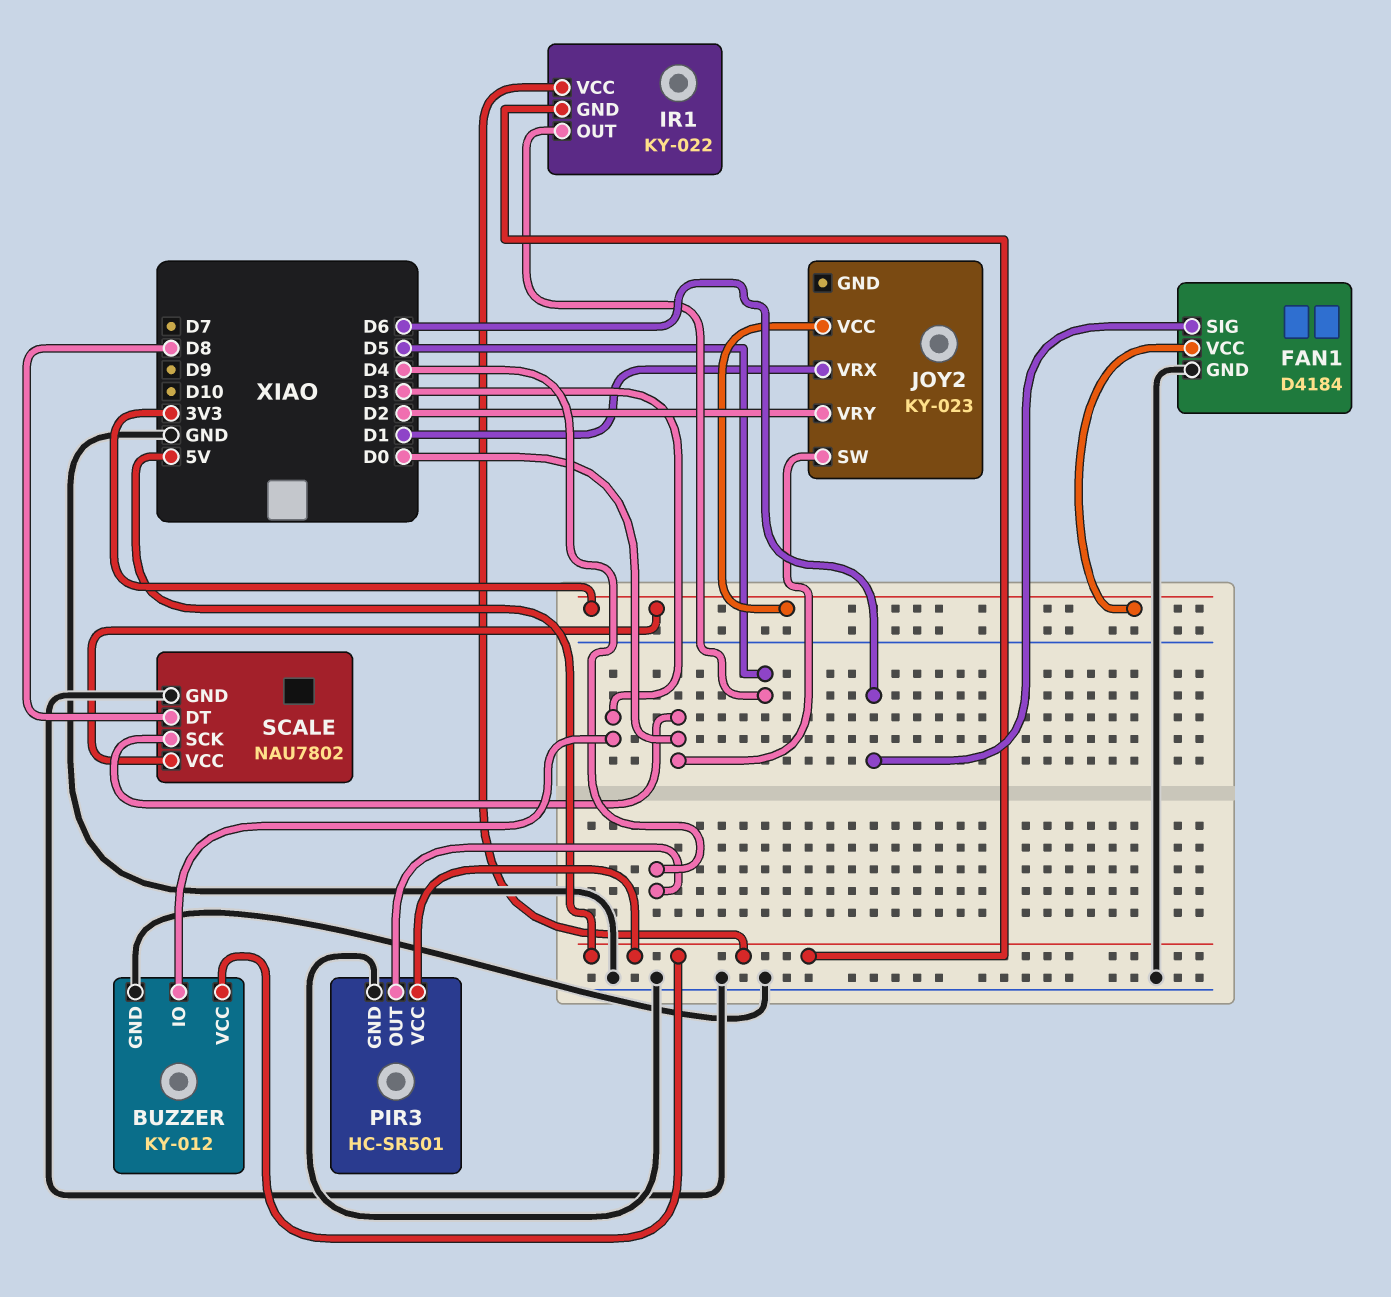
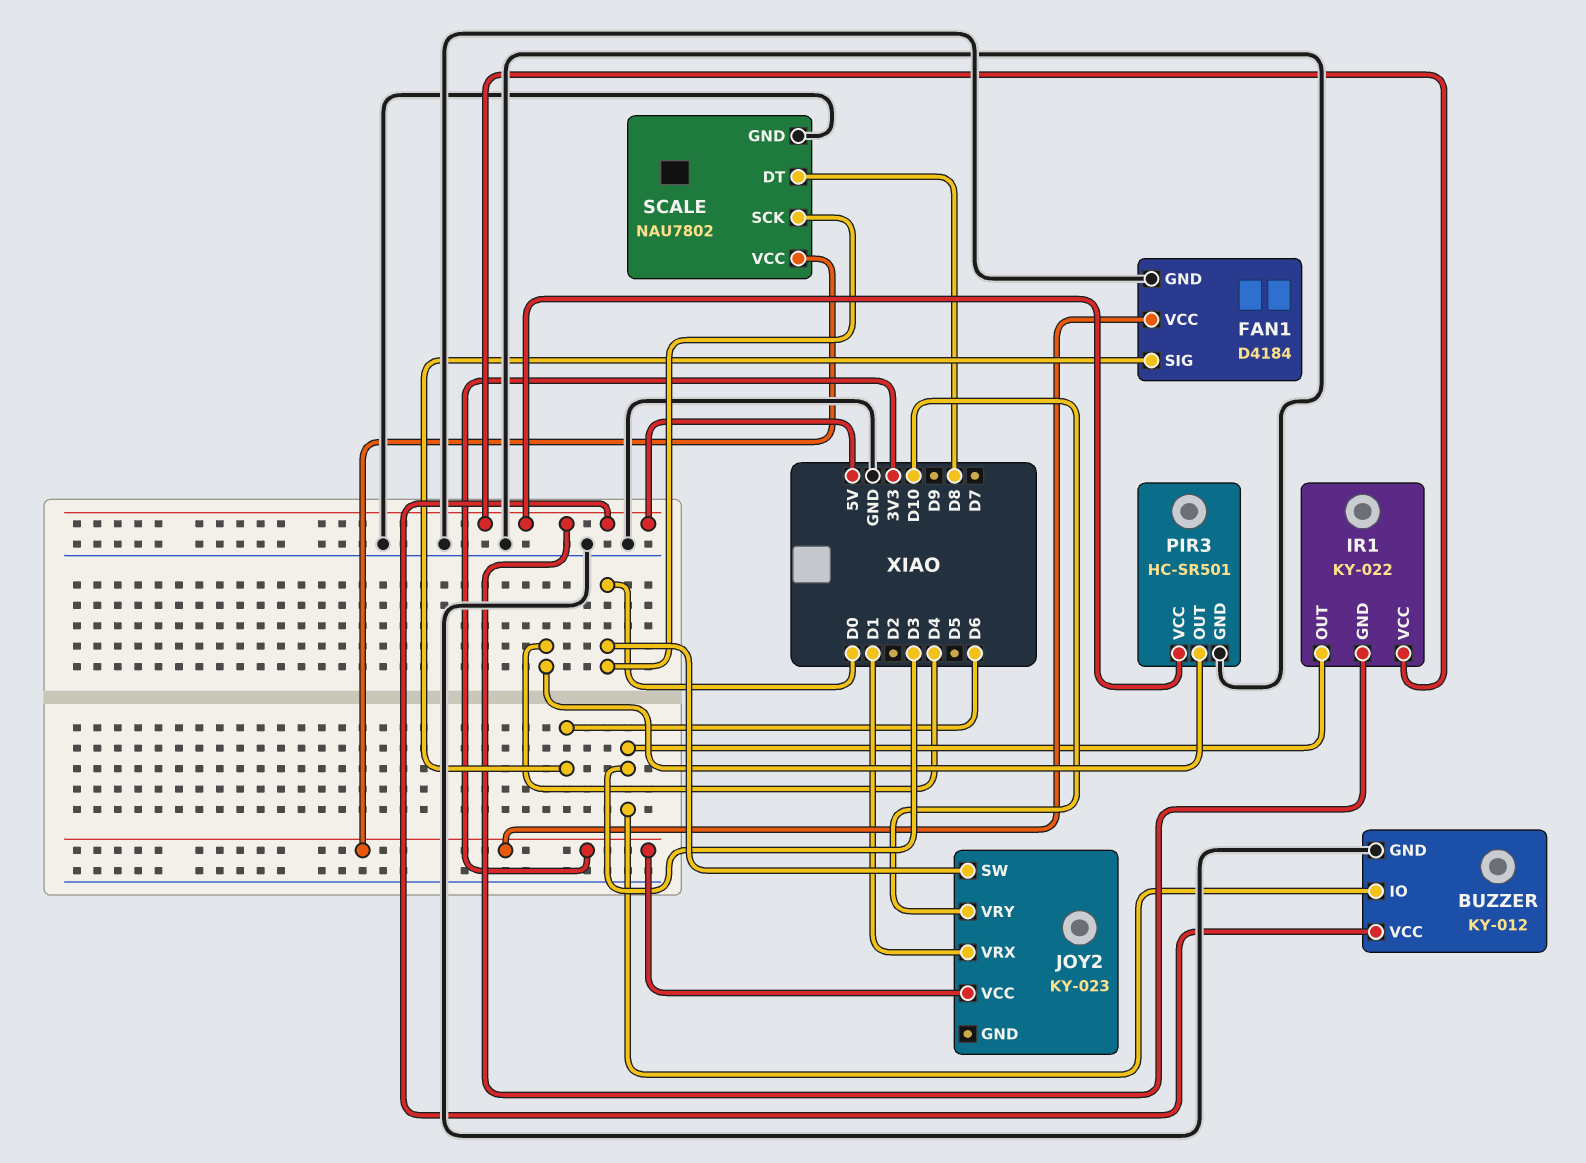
IR1 pin OUT: D5 -> D3
JOY2 pin VRY: D2 -> D10

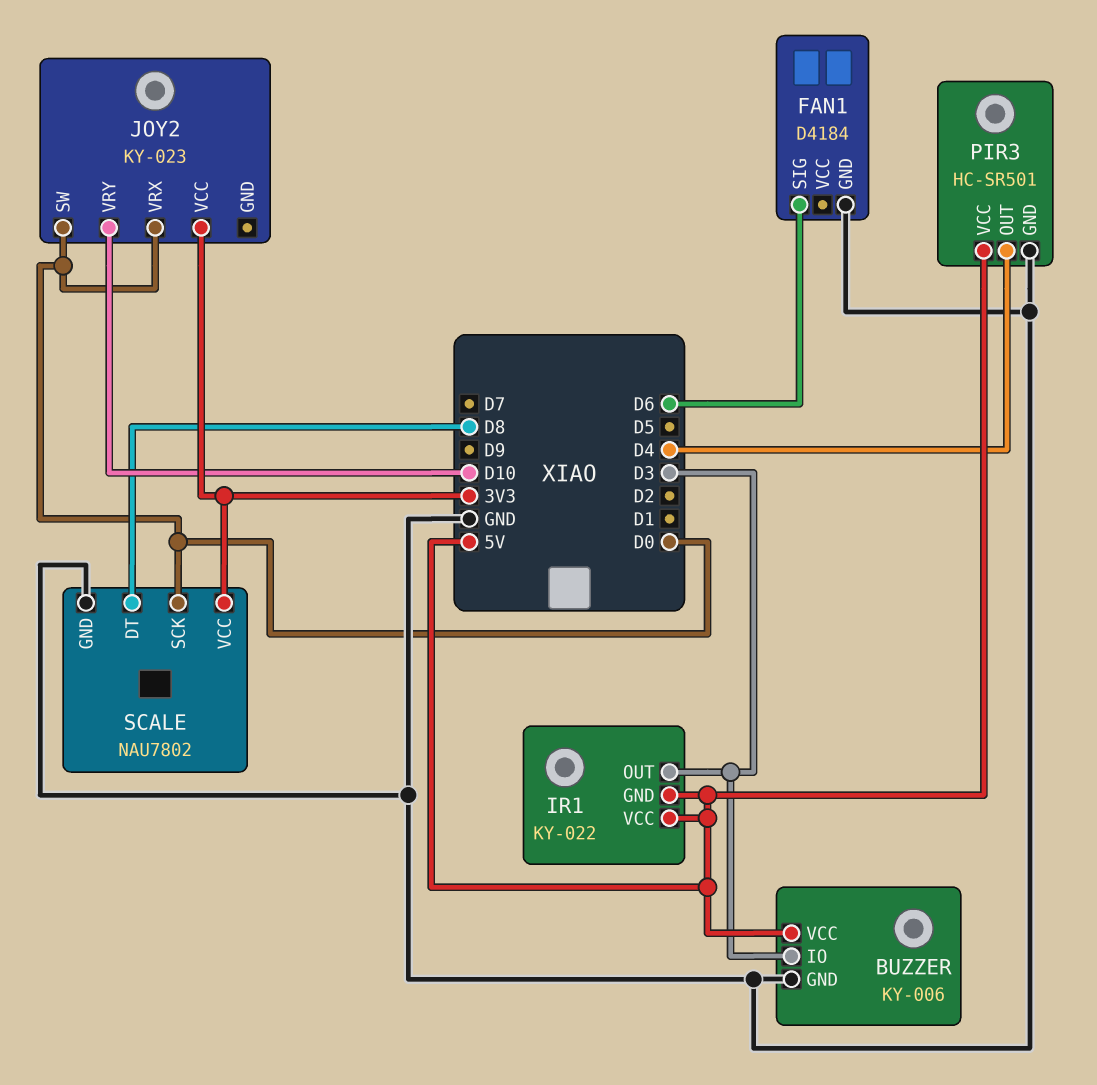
BUZZER: KY-012 -> KY-006
FAN1 pin VCC: 3V3 -> none
JOY2 pin VRX: D1 -> D0

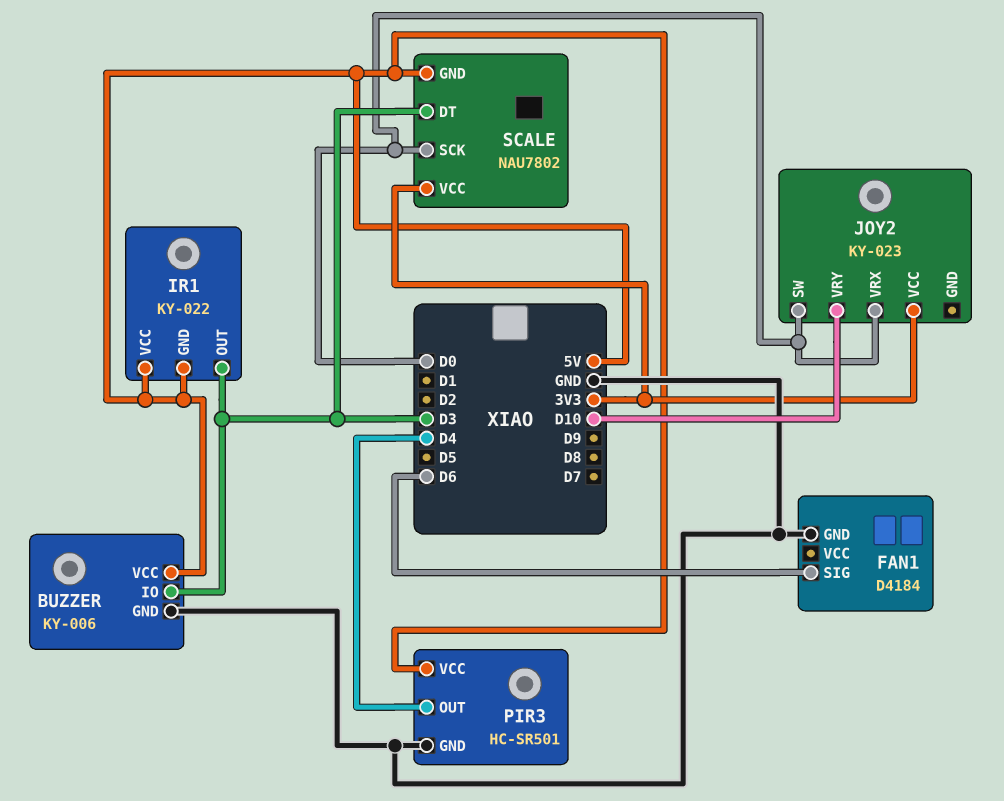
SCALE pin DT: D8 -> D3
SCALE pin GND: GND -> 5V

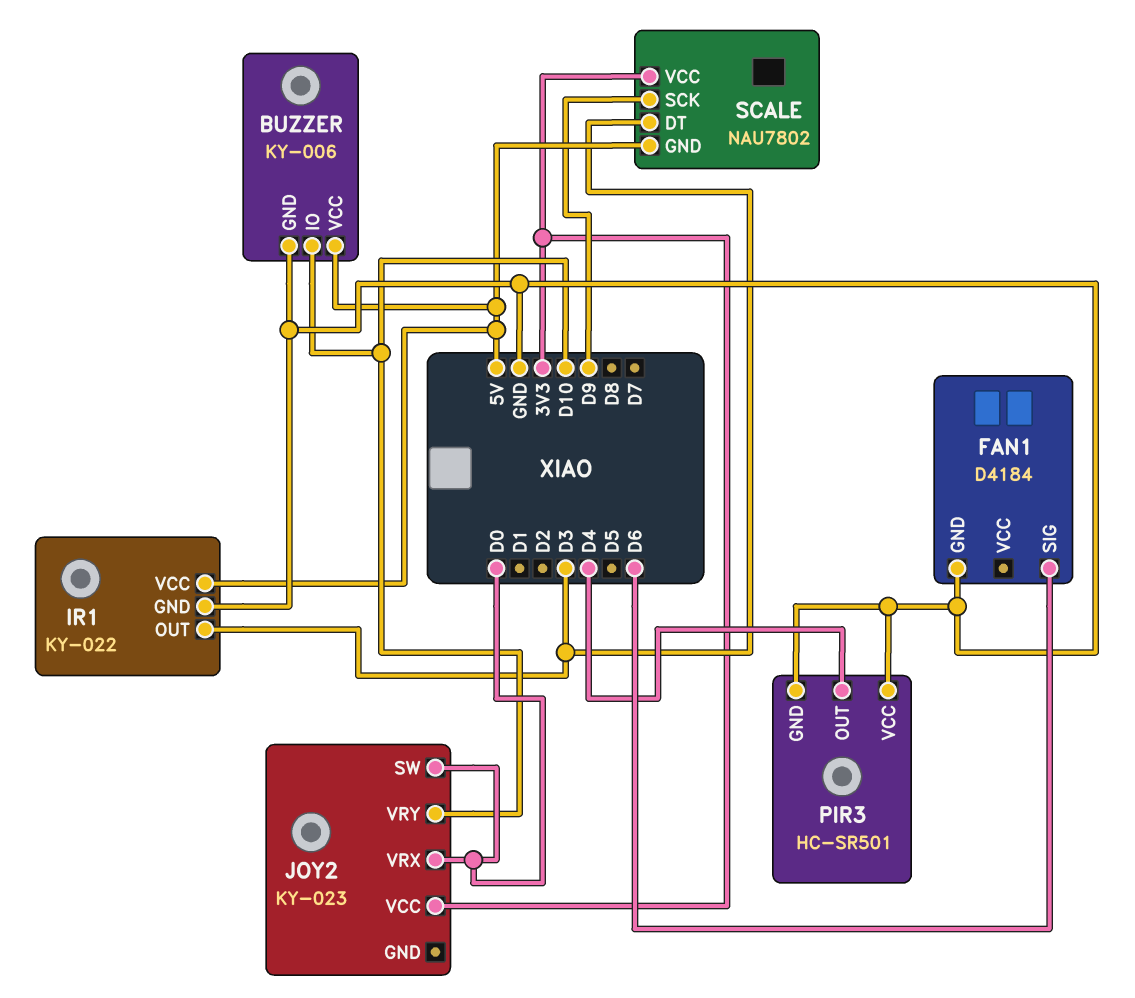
BUZZER pin IO: D3 -> D10
IR1 pin GND: 5V -> GND
PIR3 pin VCC: 5V -> GND
SCALE pin SCK: D0 -> D9

